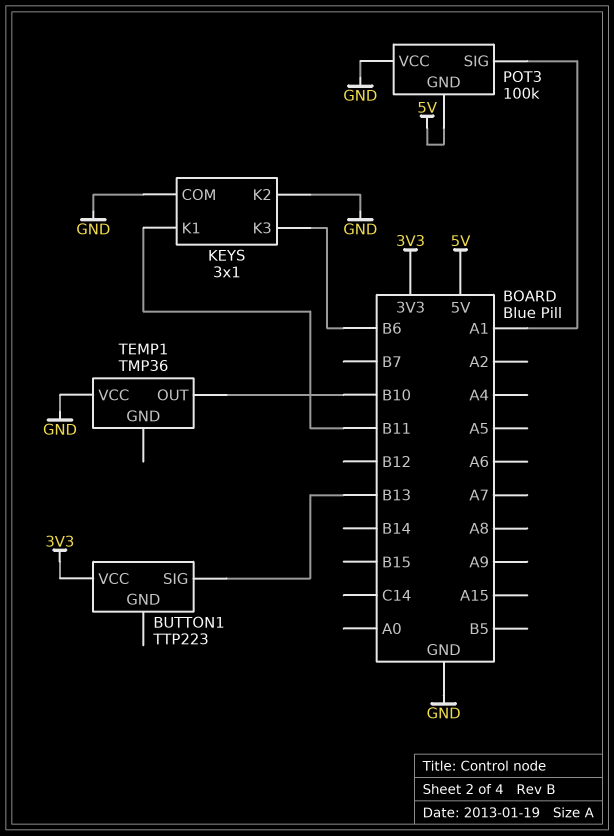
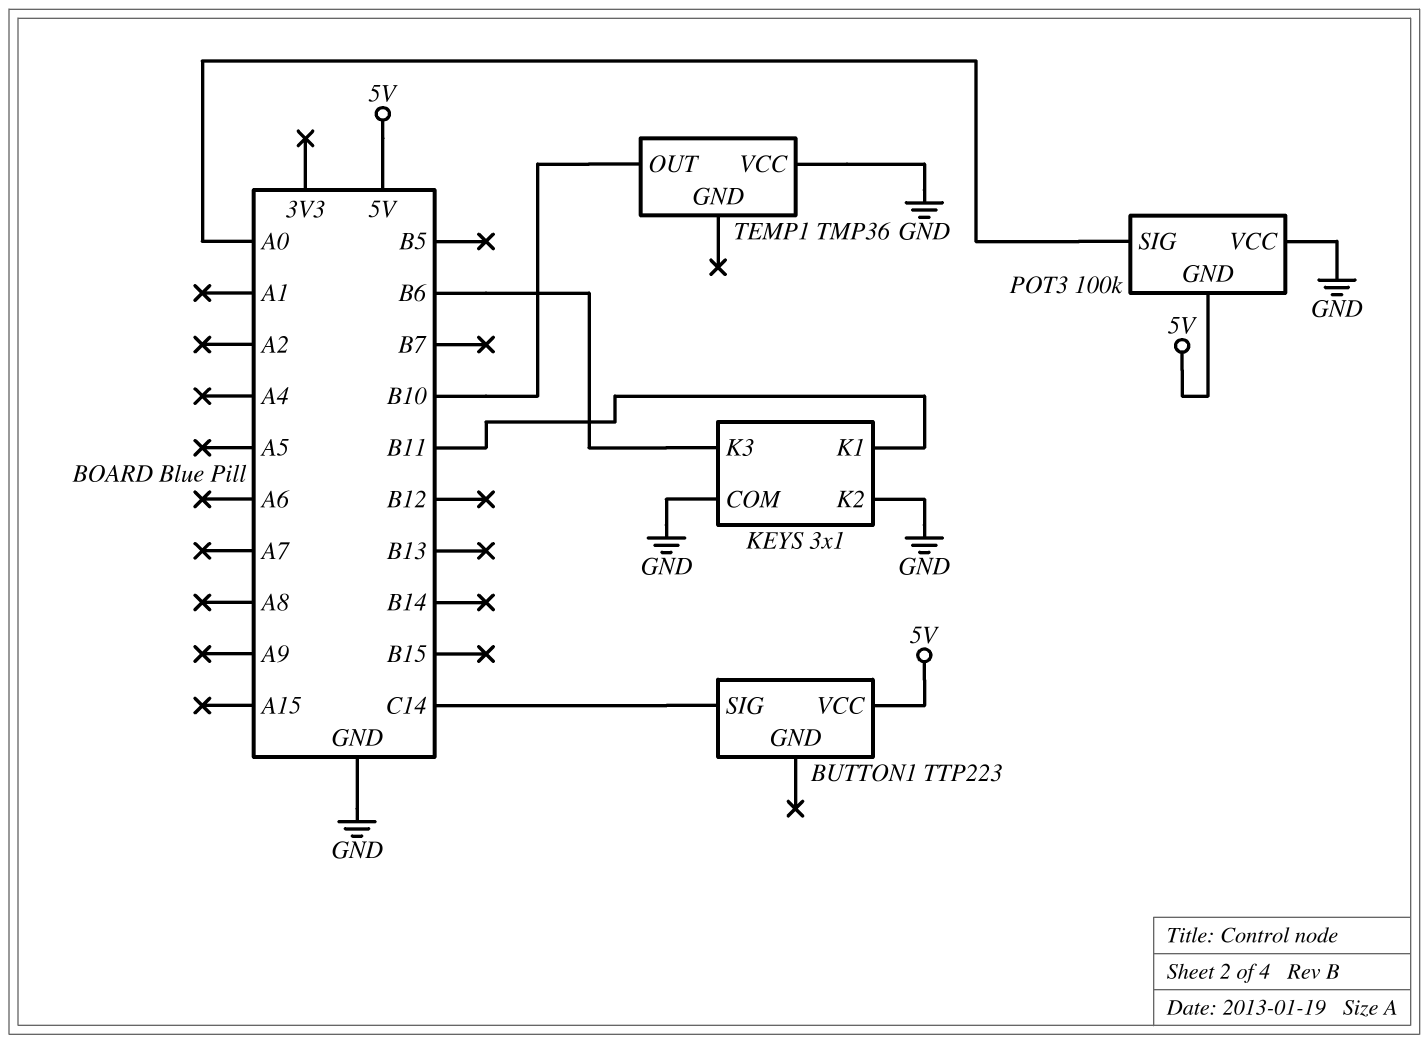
BUTTON1 pin SIG: B13 -> C14
BUTTON1 pin VCC: 3V3 -> 5V
POT3 pin SIG: A1 -> A0

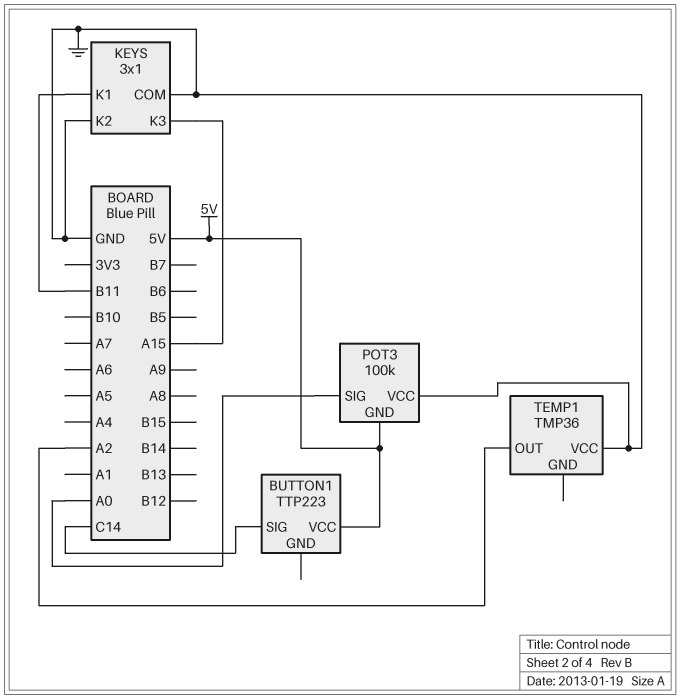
KEYS pin K3: B6 -> A15
TEMP1 pin OUT: B10 -> A2

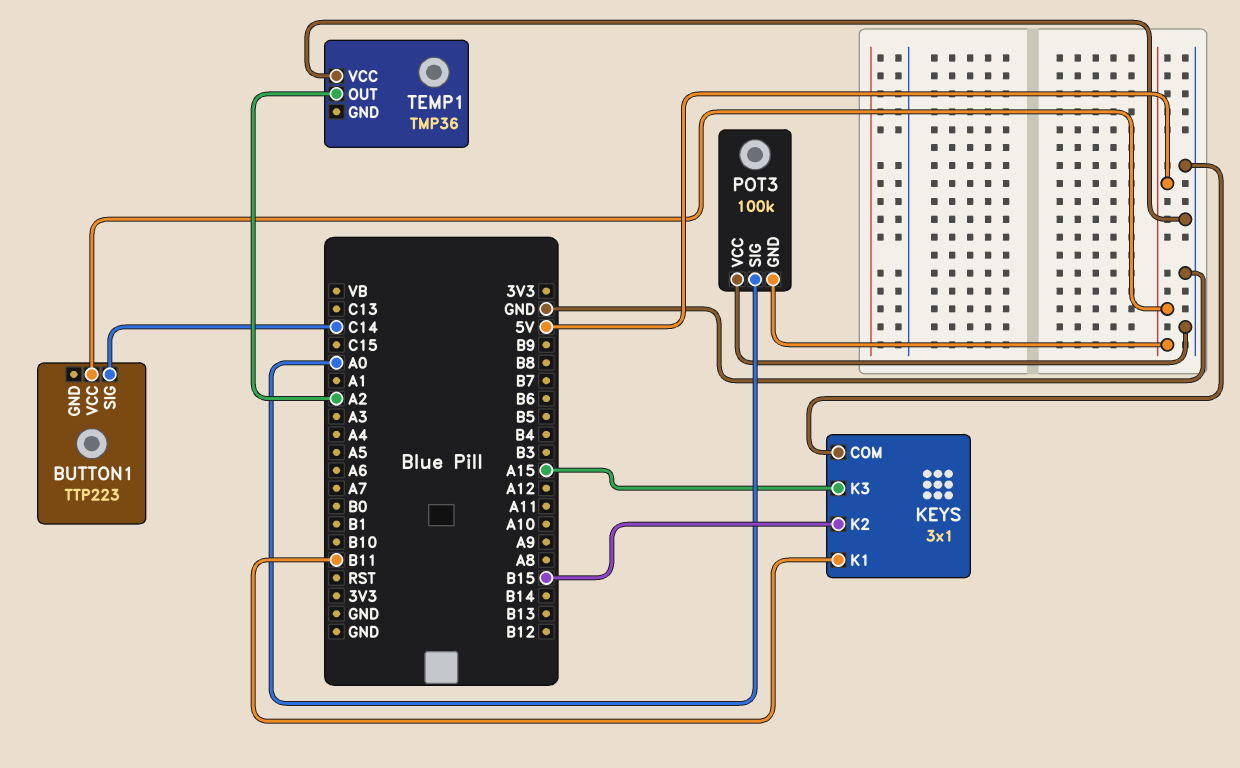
KEYS pin K2: GND -> B15

